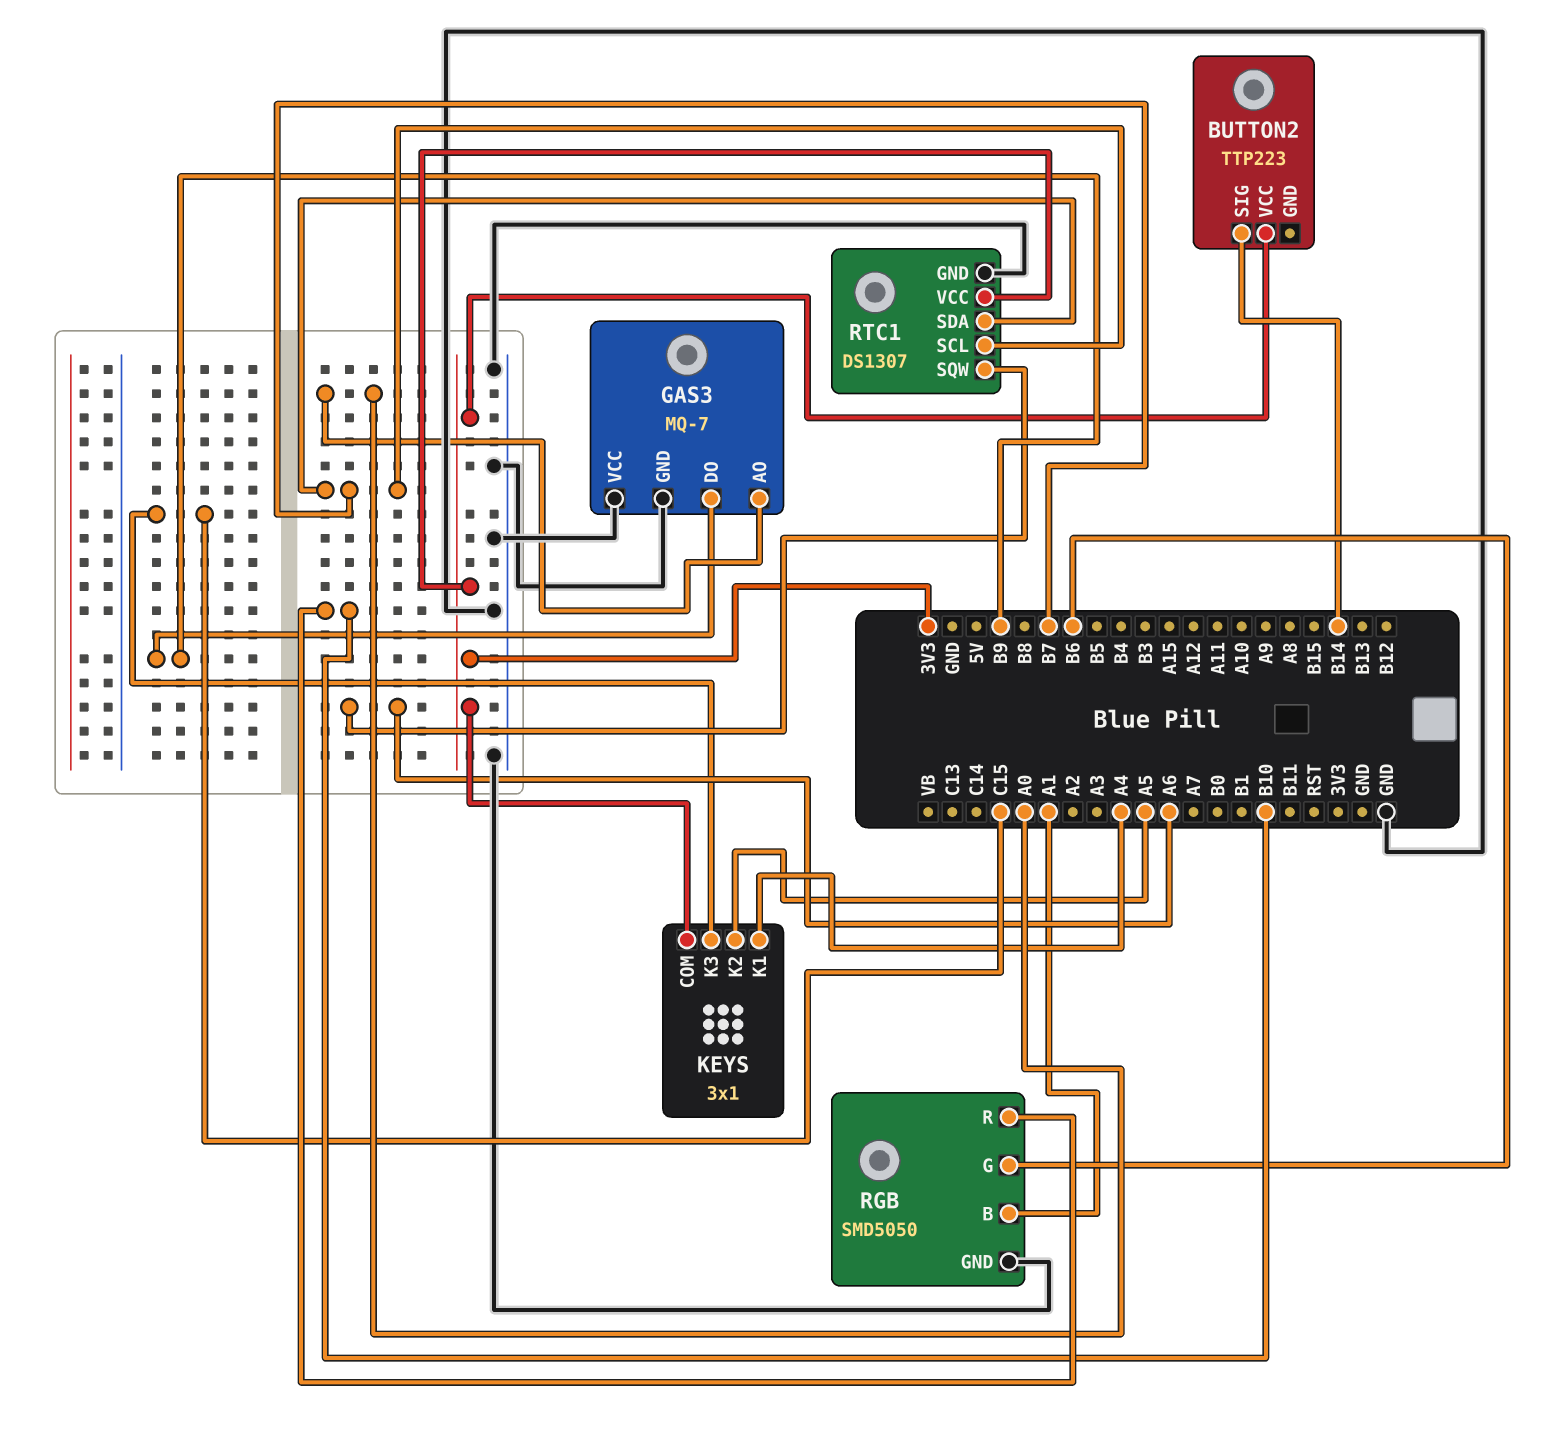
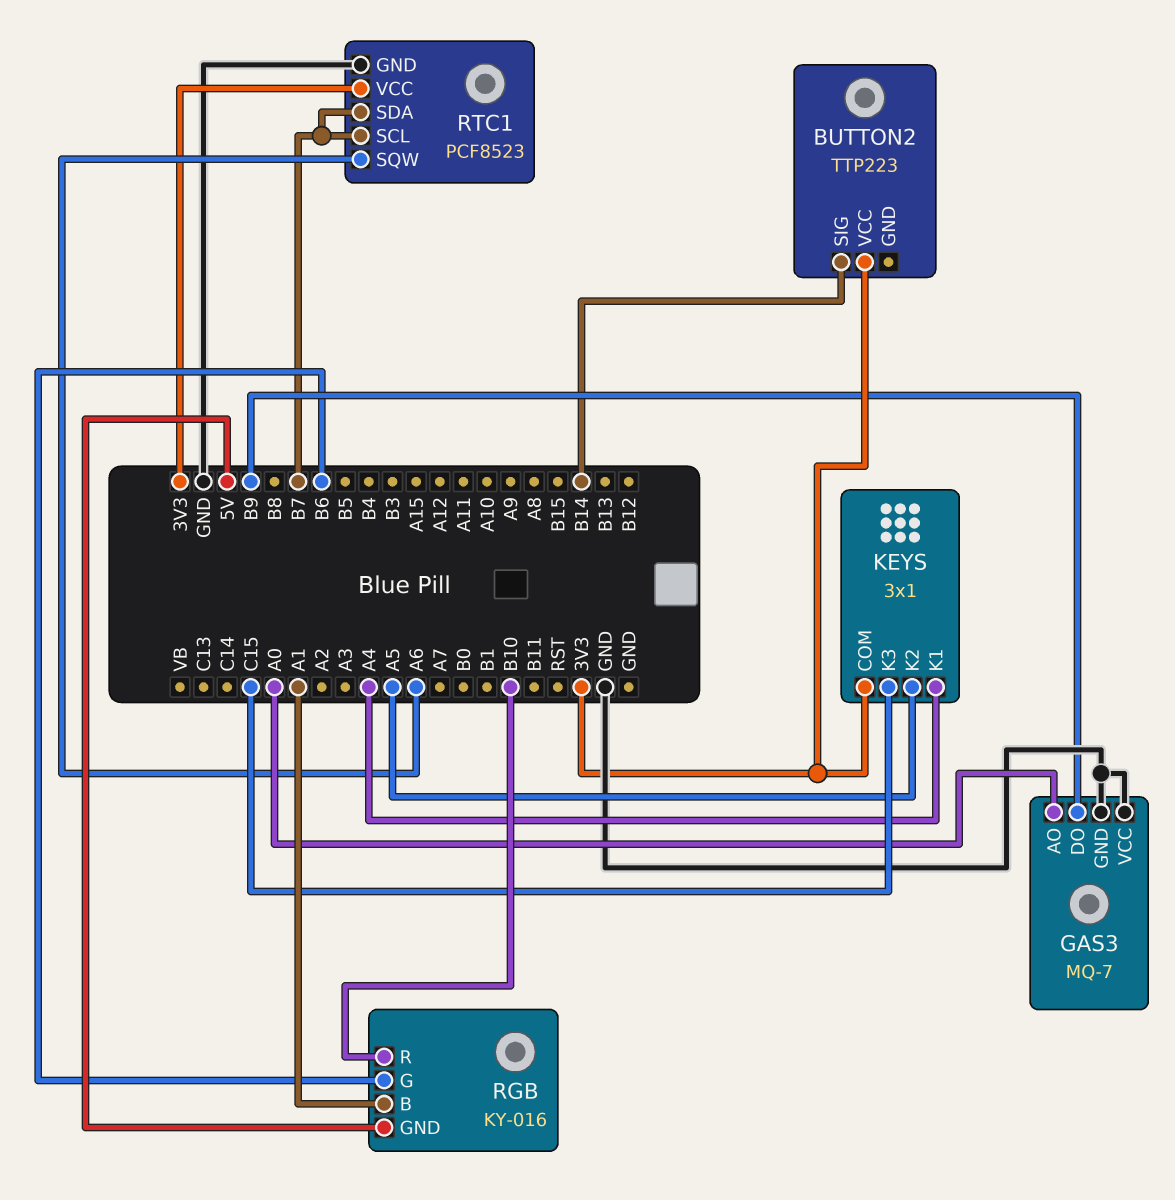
RGB: SMD5050 -> KY-016
RGB pin GND: GND -> 5V
RTC1: DS1307 -> PCF8523

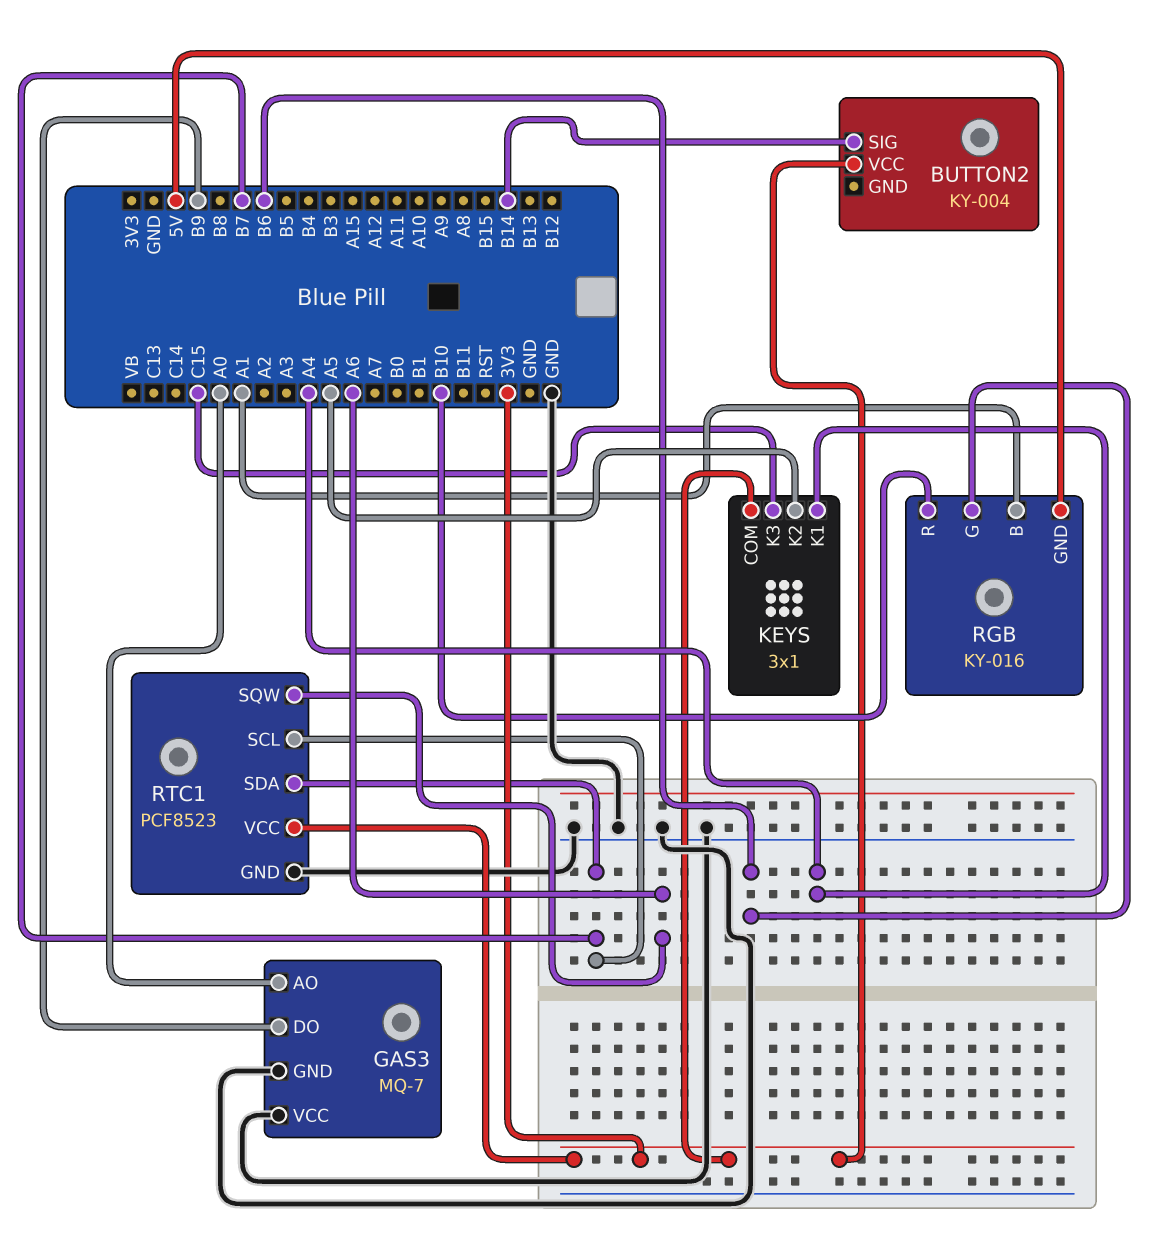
BUTTON2: TTP223 -> KY-004

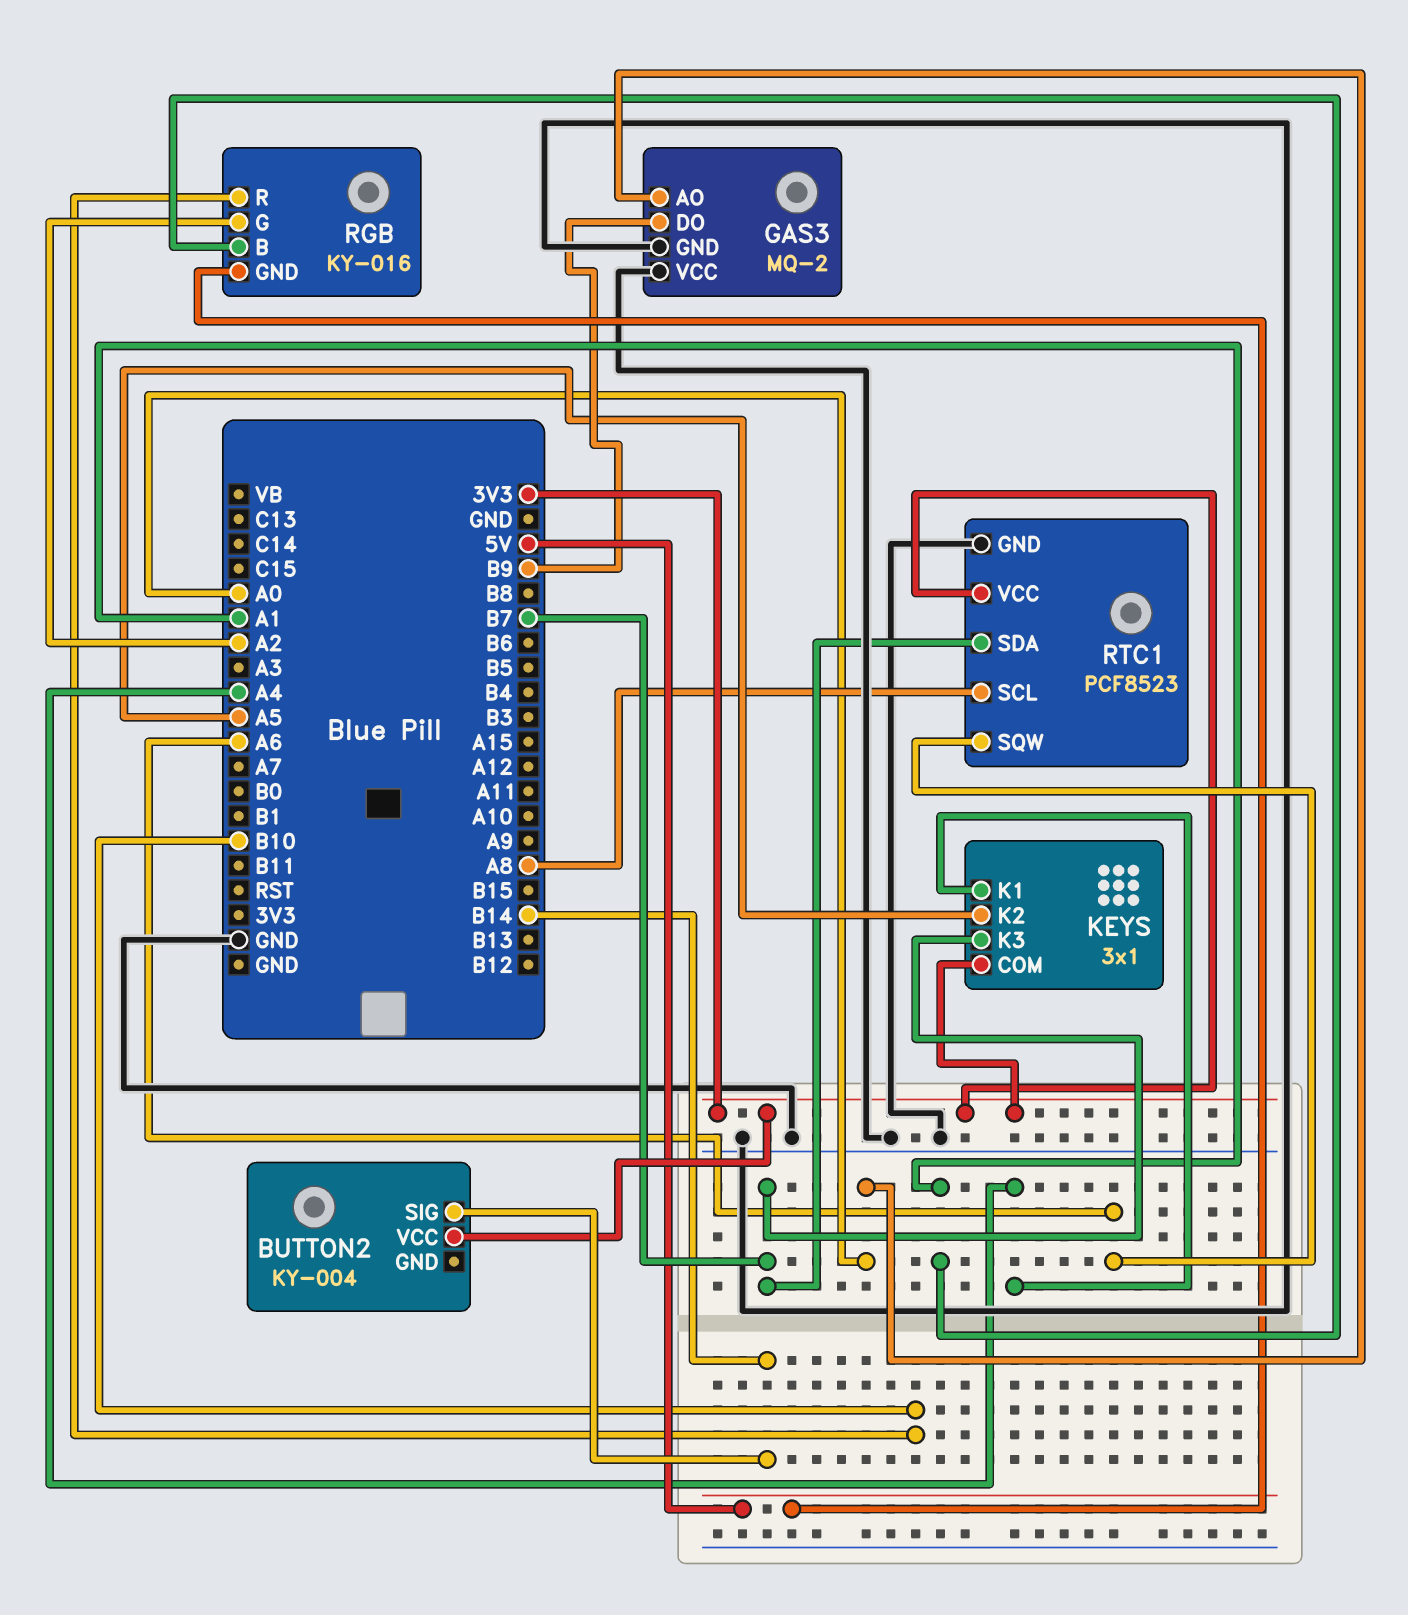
GAS3: MQ-7 -> MQ-2
KEYS pin K3: C15 -> B7
RGB pin G: B6 -> A2
RTC1 pin SCL: B7 -> A8

